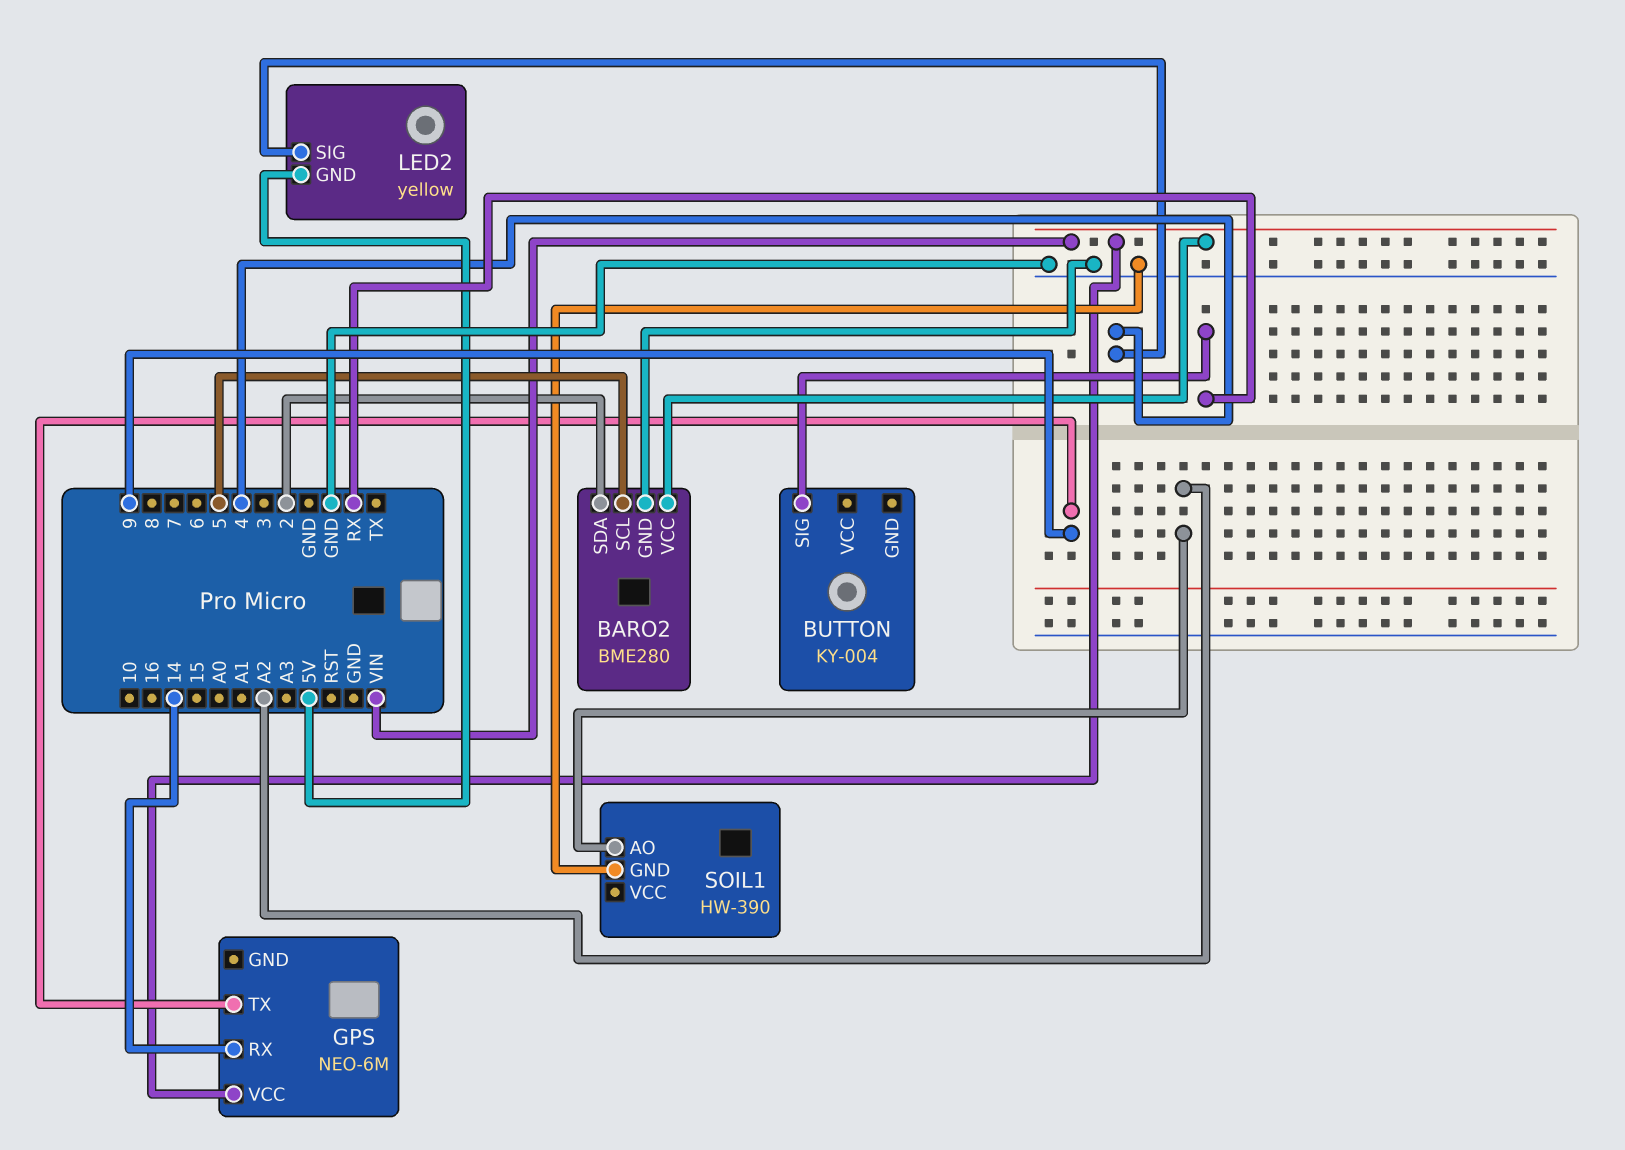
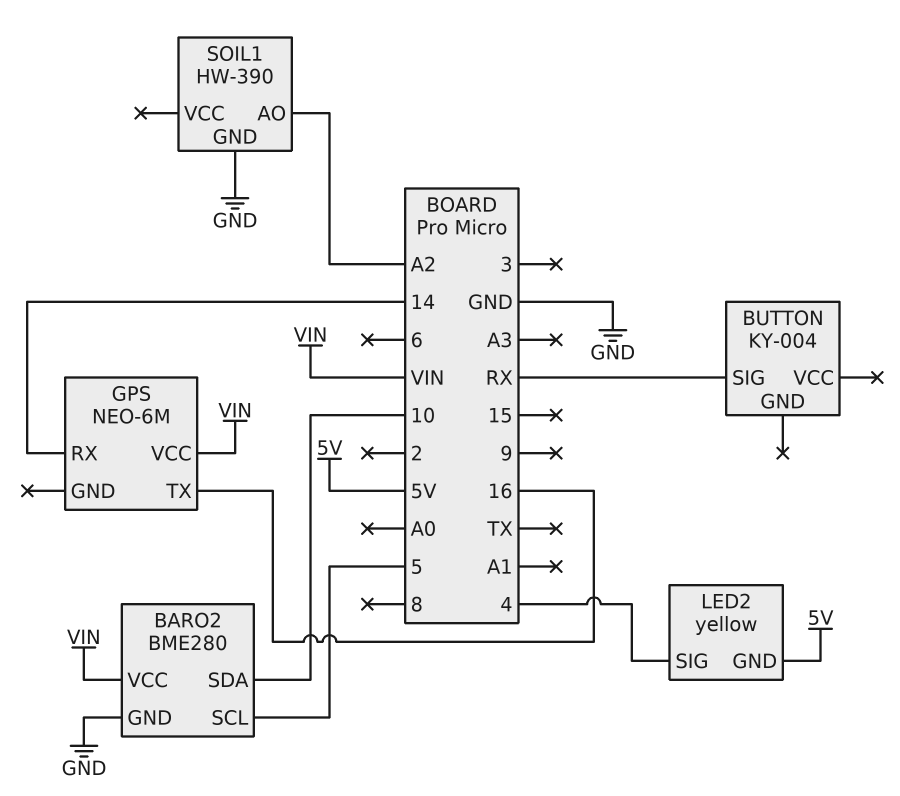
BARO2 pin SDA: 2 -> 10
GPS pin TX: 9 -> 16

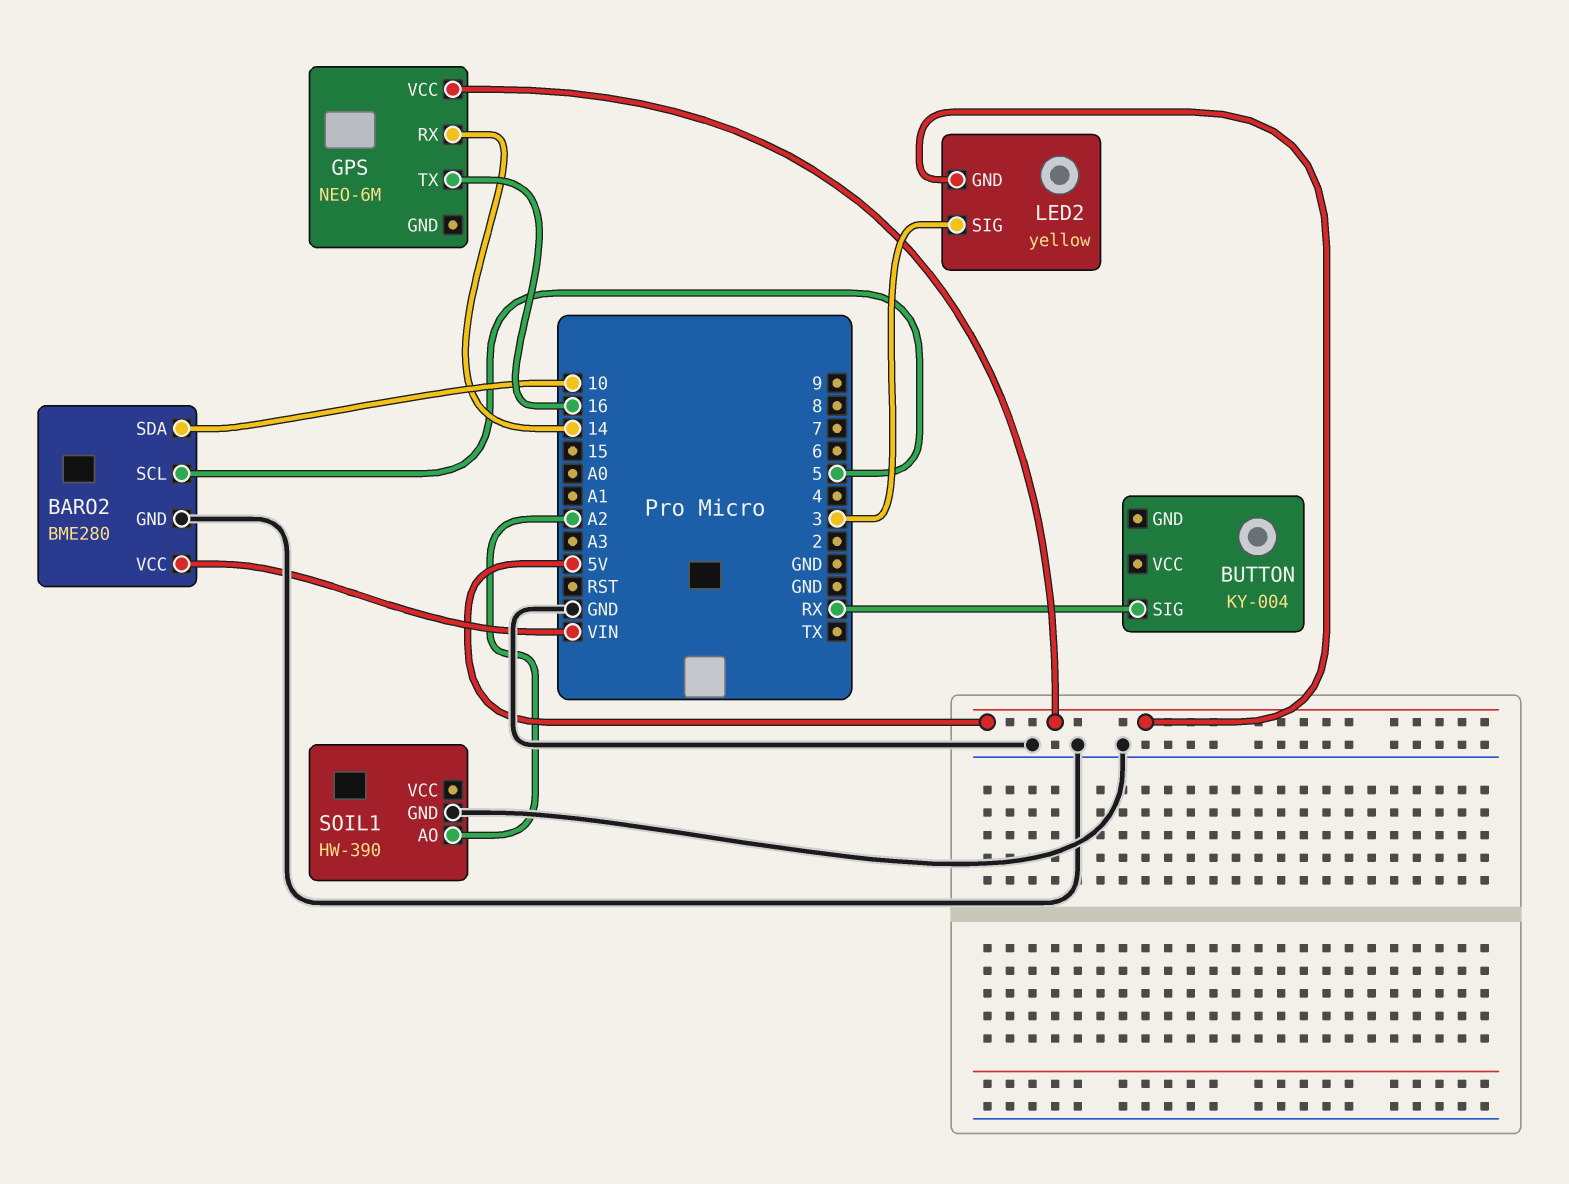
GPS pin VCC: VIN -> 5V
LED2 pin SIG: 4 -> 3

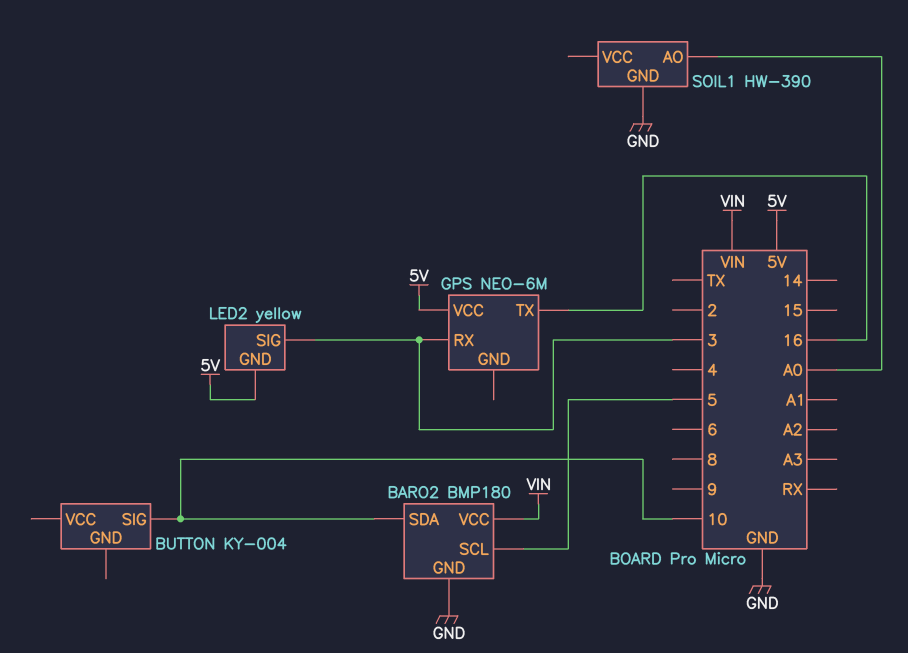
BARO2: BME280 -> BMP180
BUTTON pin SIG: RX -> 10
GPS pin RX: 14 -> 3
SOIL1 pin AO: A2 -> A0

